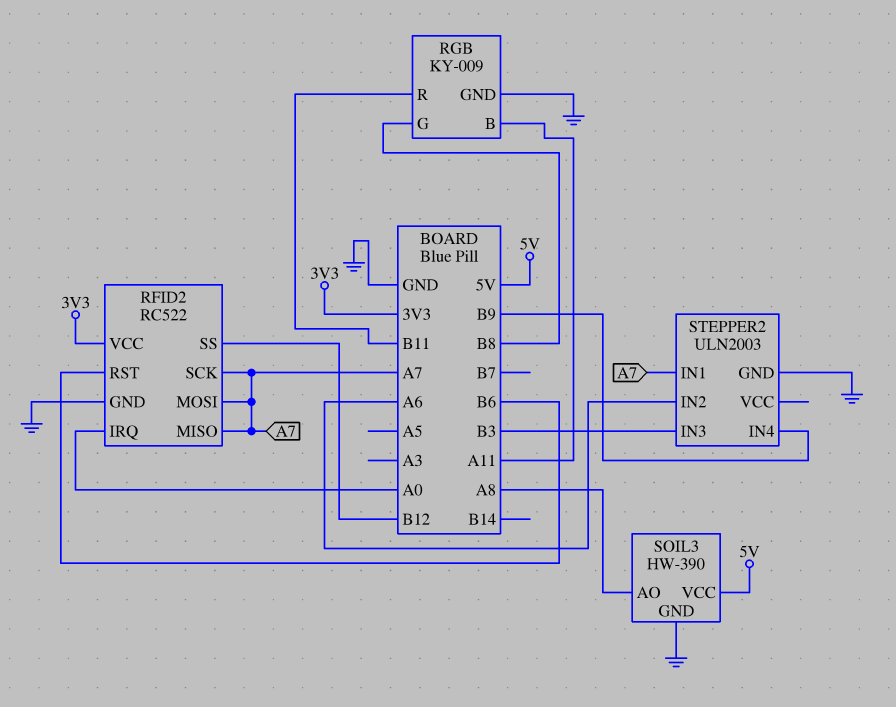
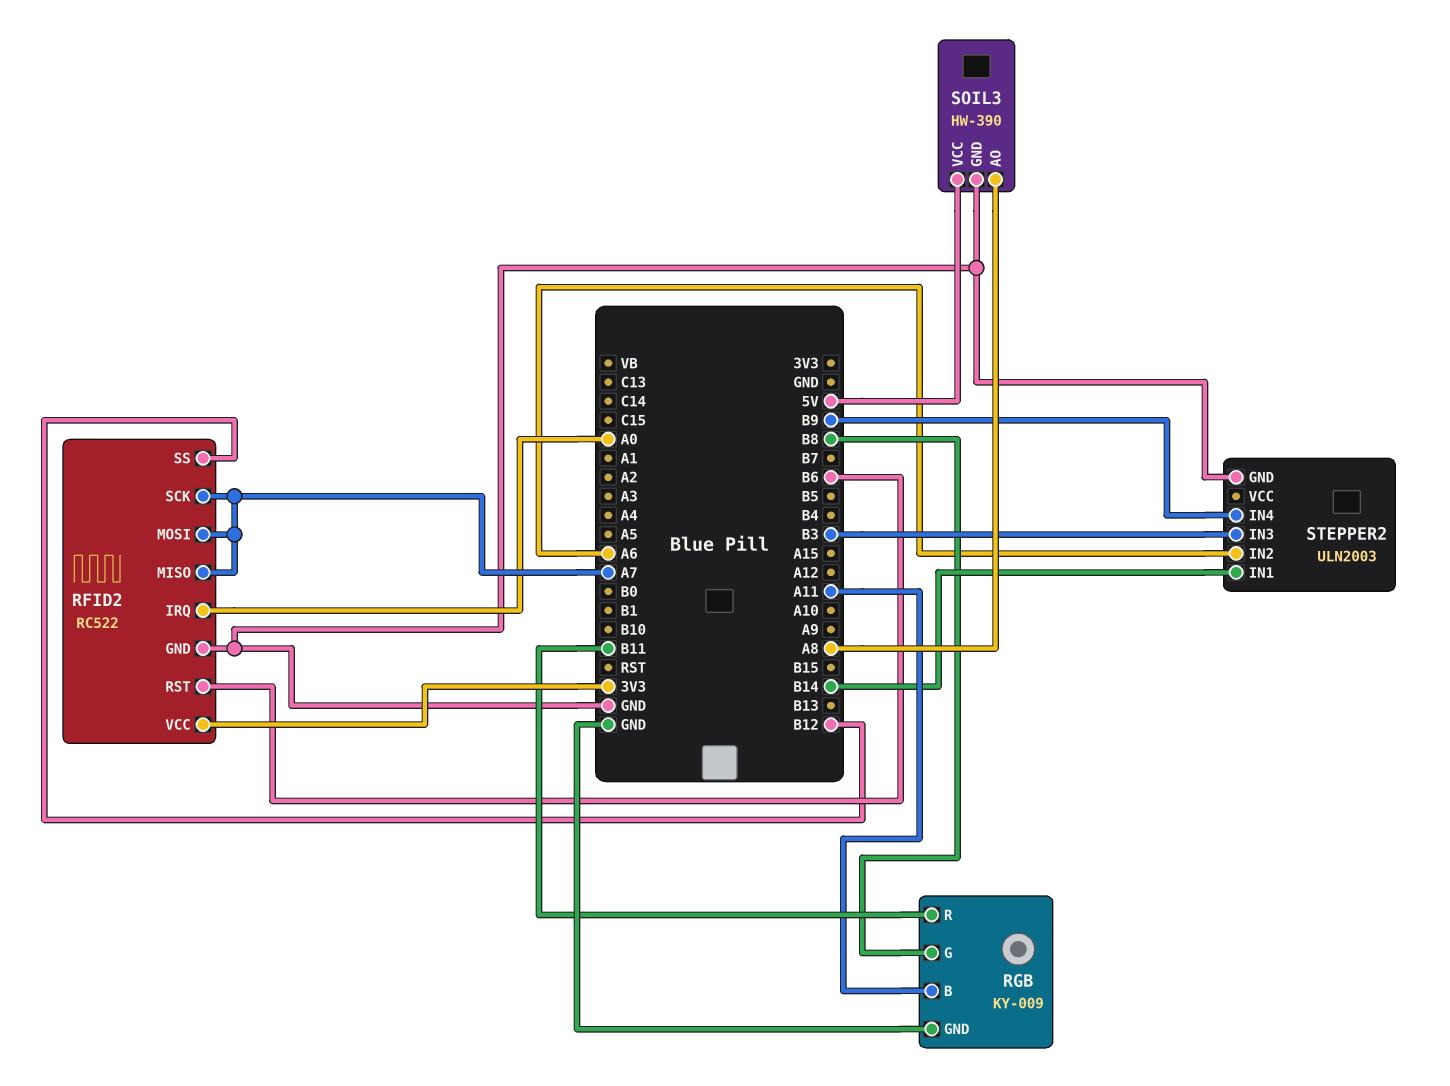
STEPPER2 pin IN1: A7 -> B14

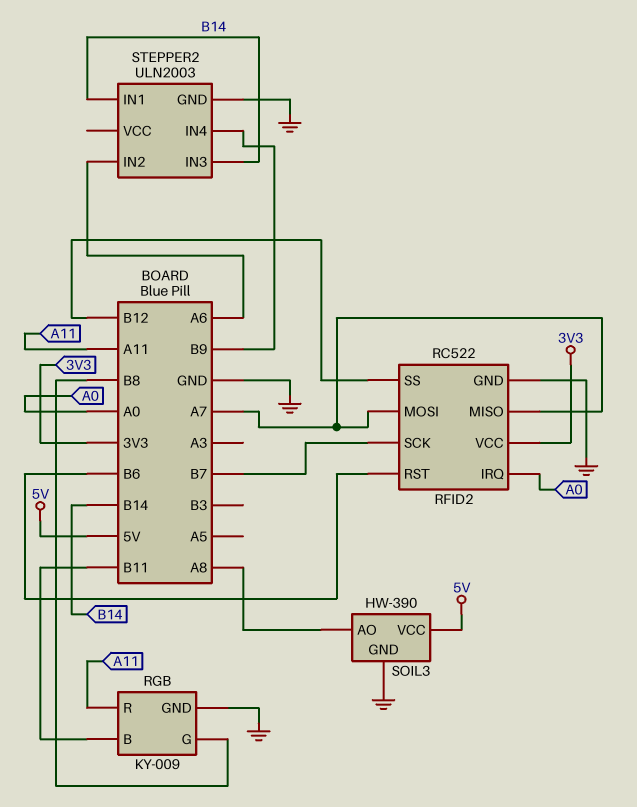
RFID2 pin SCK: A7 -> B7
RGB pin B: A11 -> B11
RGB pin R: B11 -> A11
STEPPER2 pin IN3: B3 -> B14

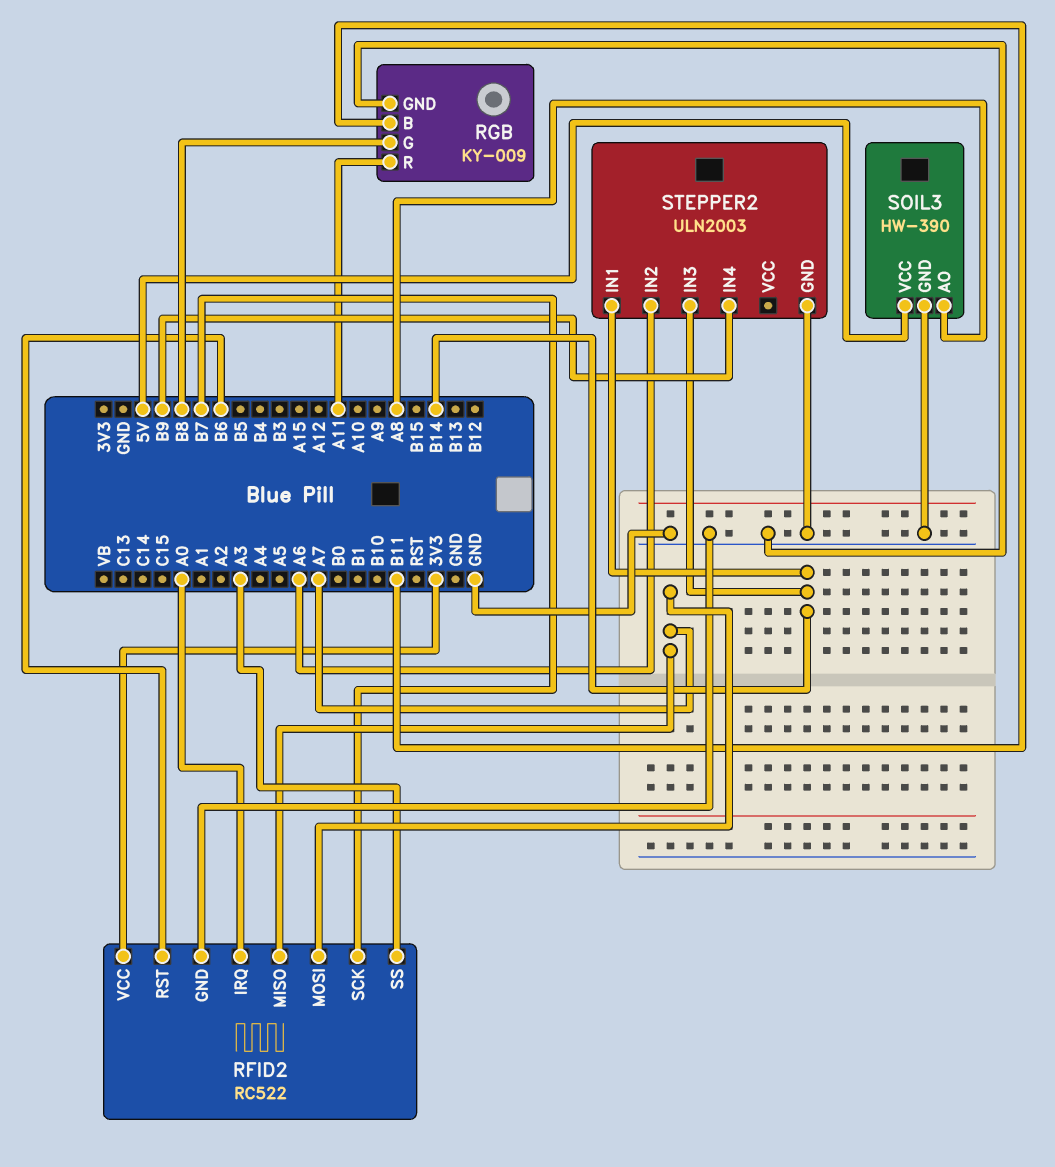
RFID2 pin SS: B12 -> A3

